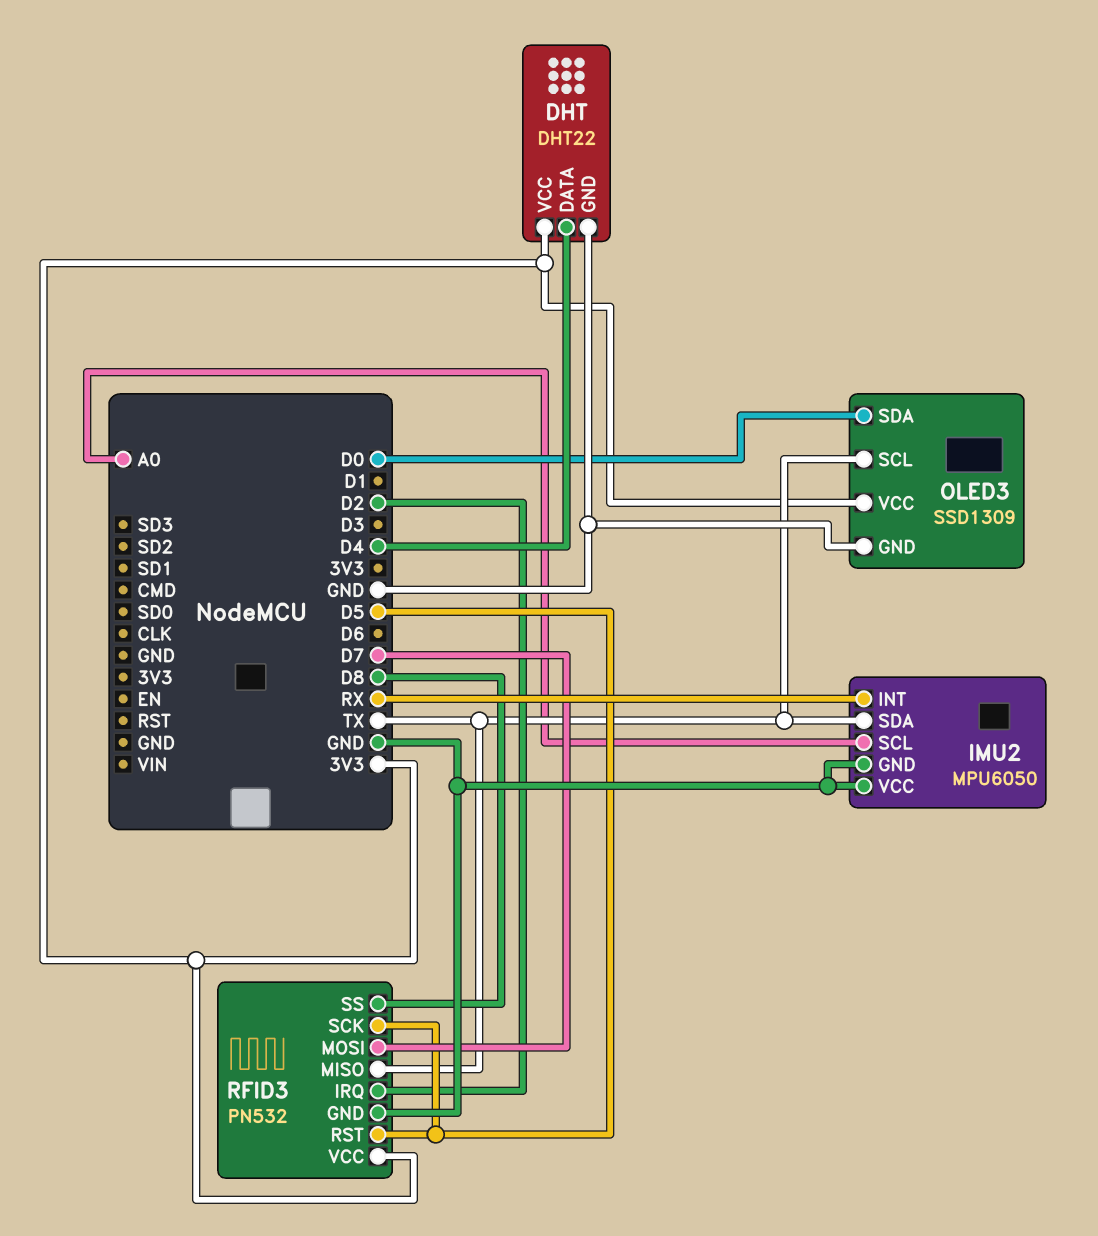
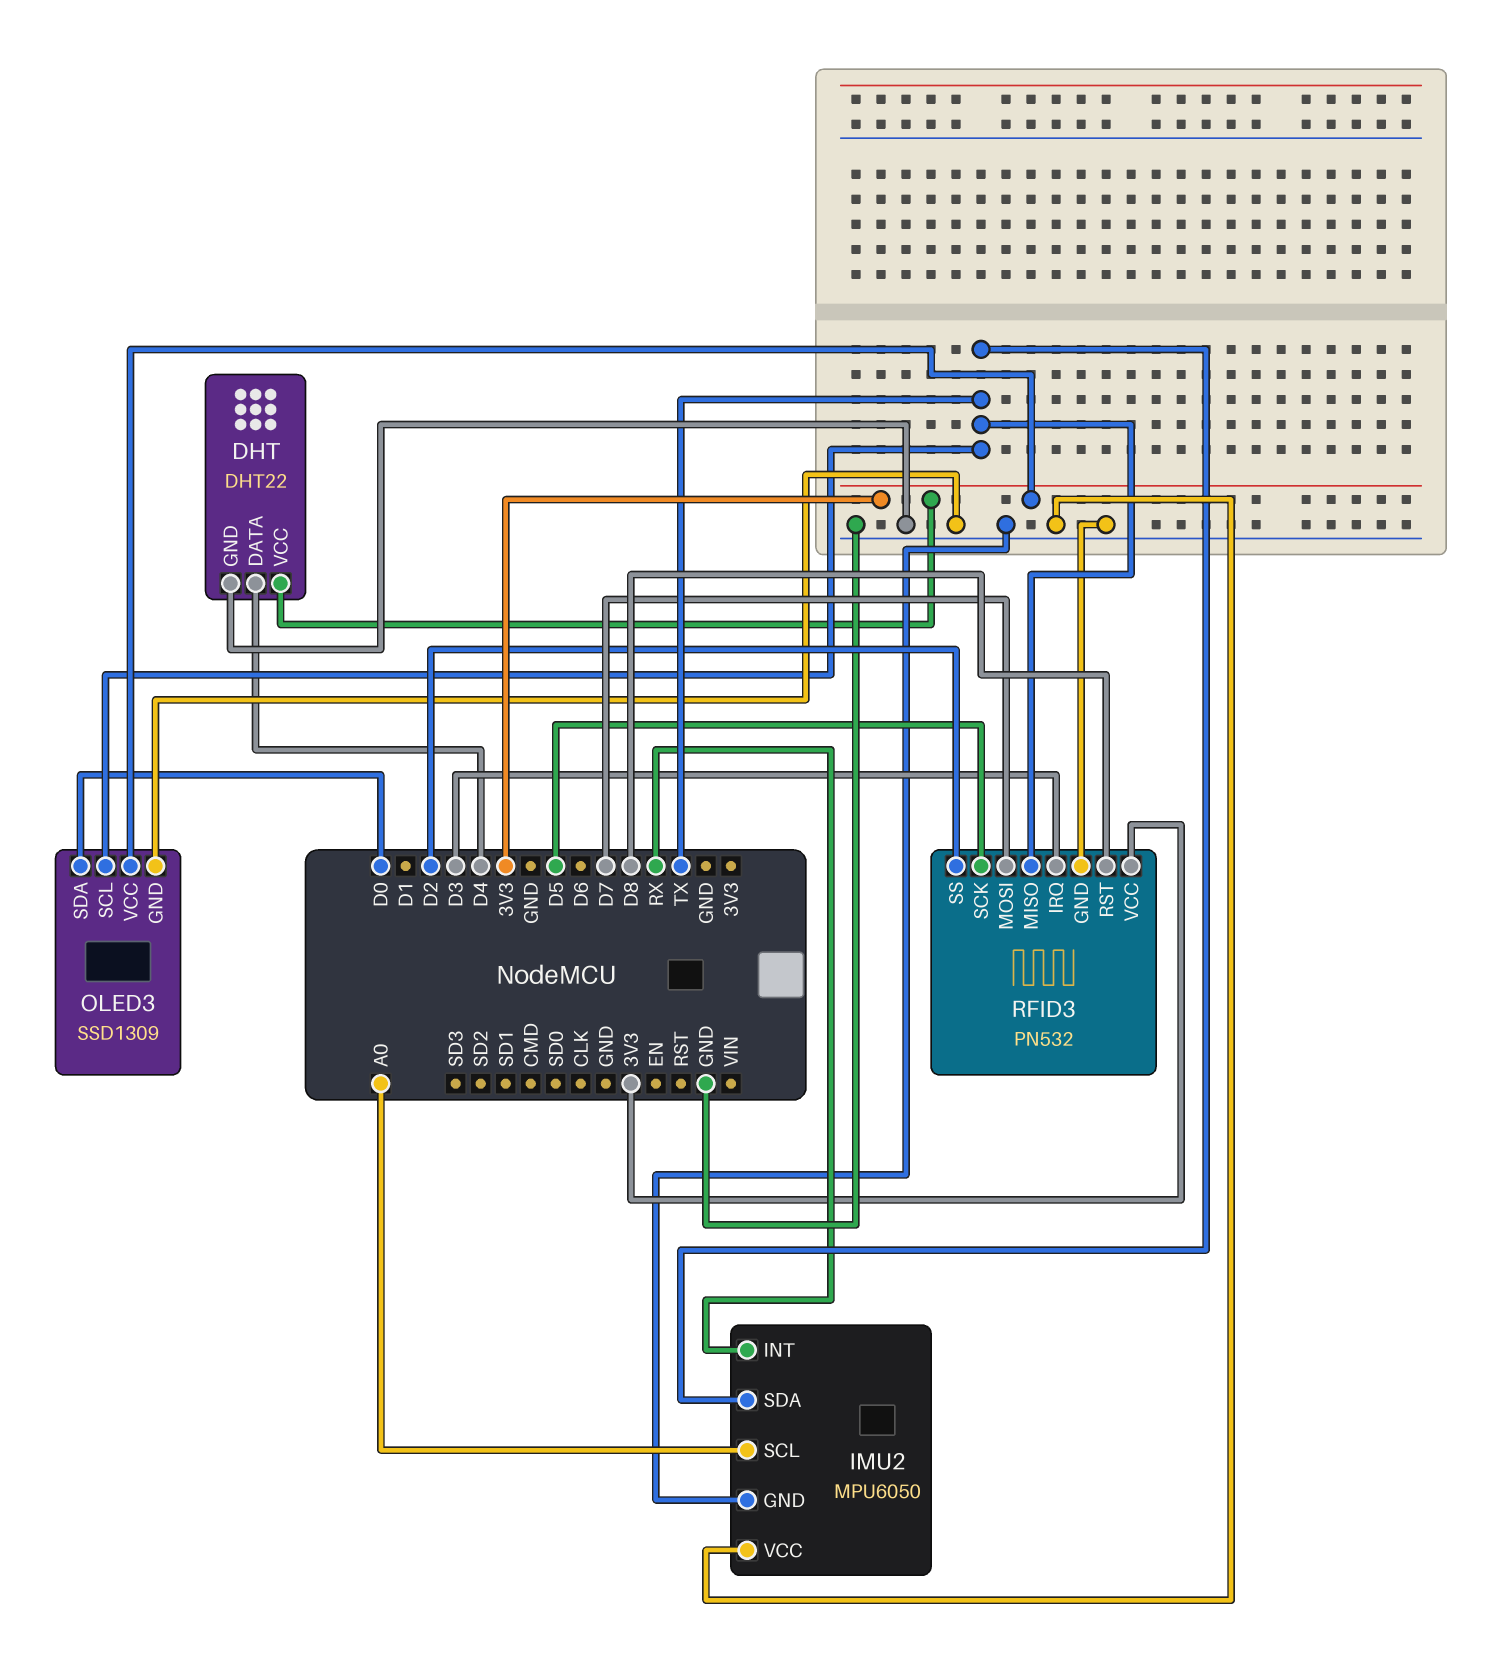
RFID3 pin IRQ: D2 -> D3
RFID3 pin RST: D5 -> D8
RFID3 pin SS: D8 -> D2

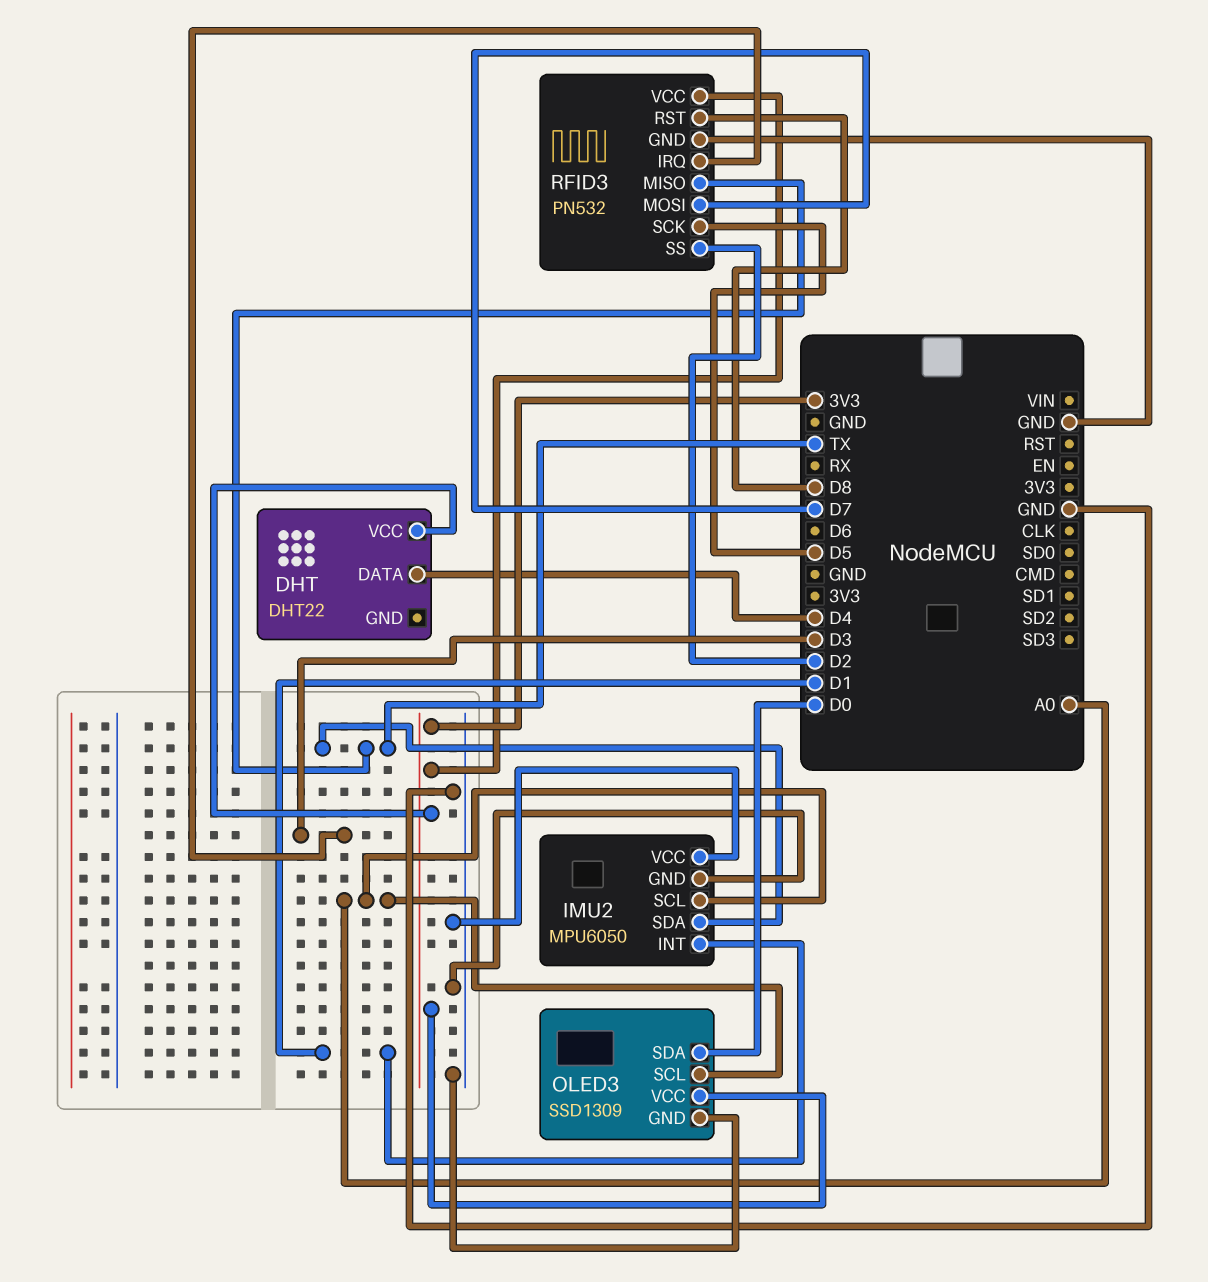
DHT pin GND: GND -> none
IMU2 pin INT: RX -> D1
OLED3 pin SCL: TX -> A0

